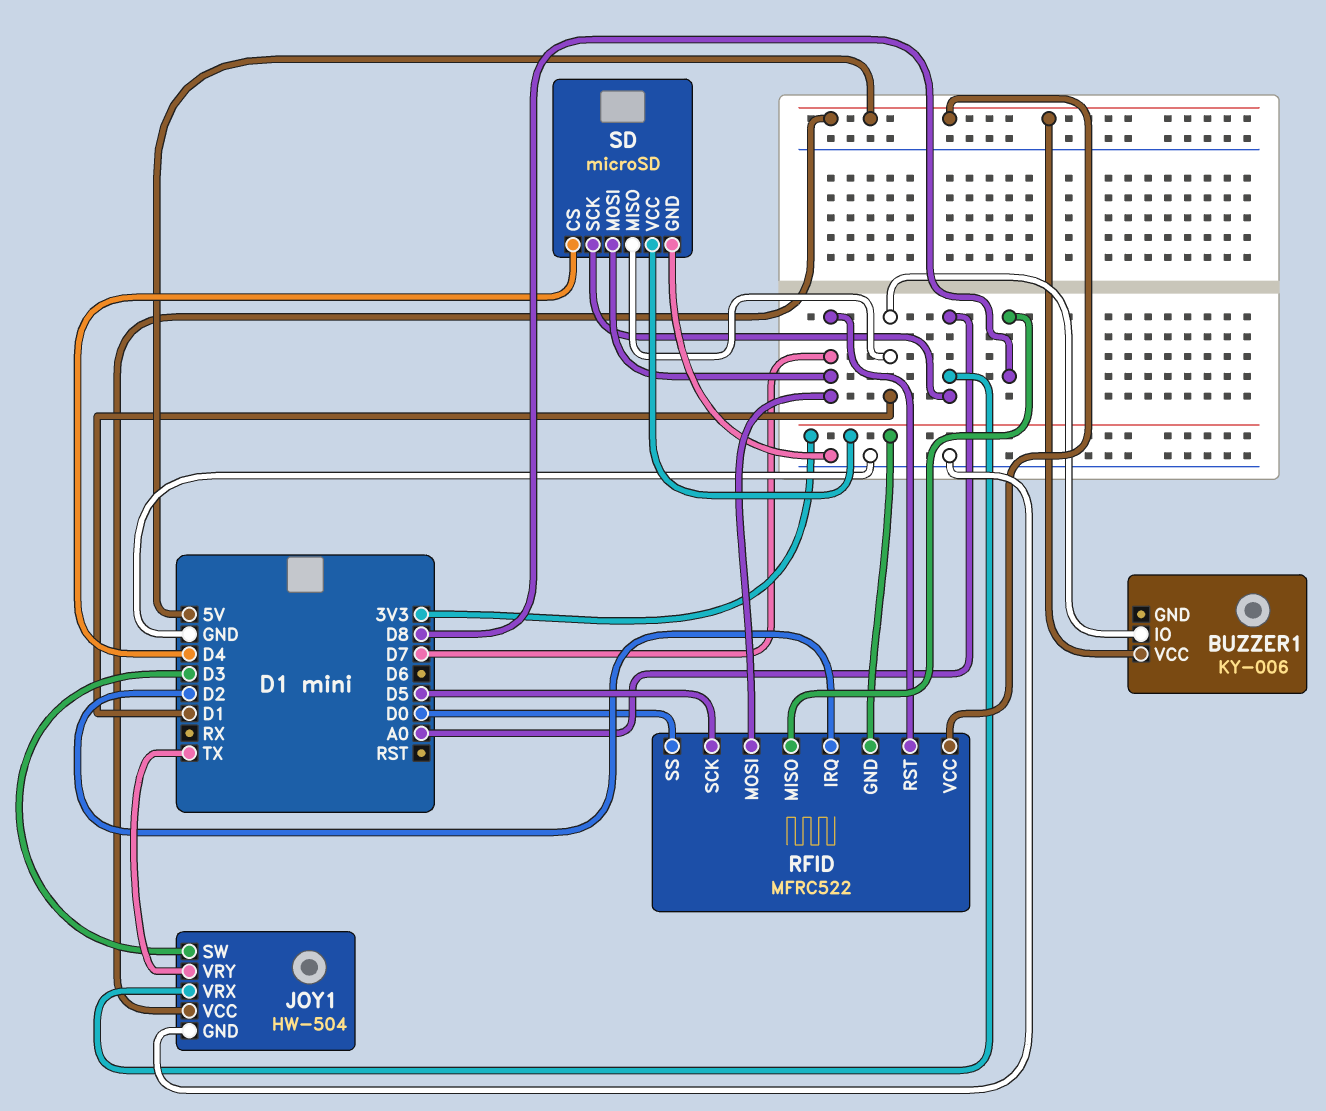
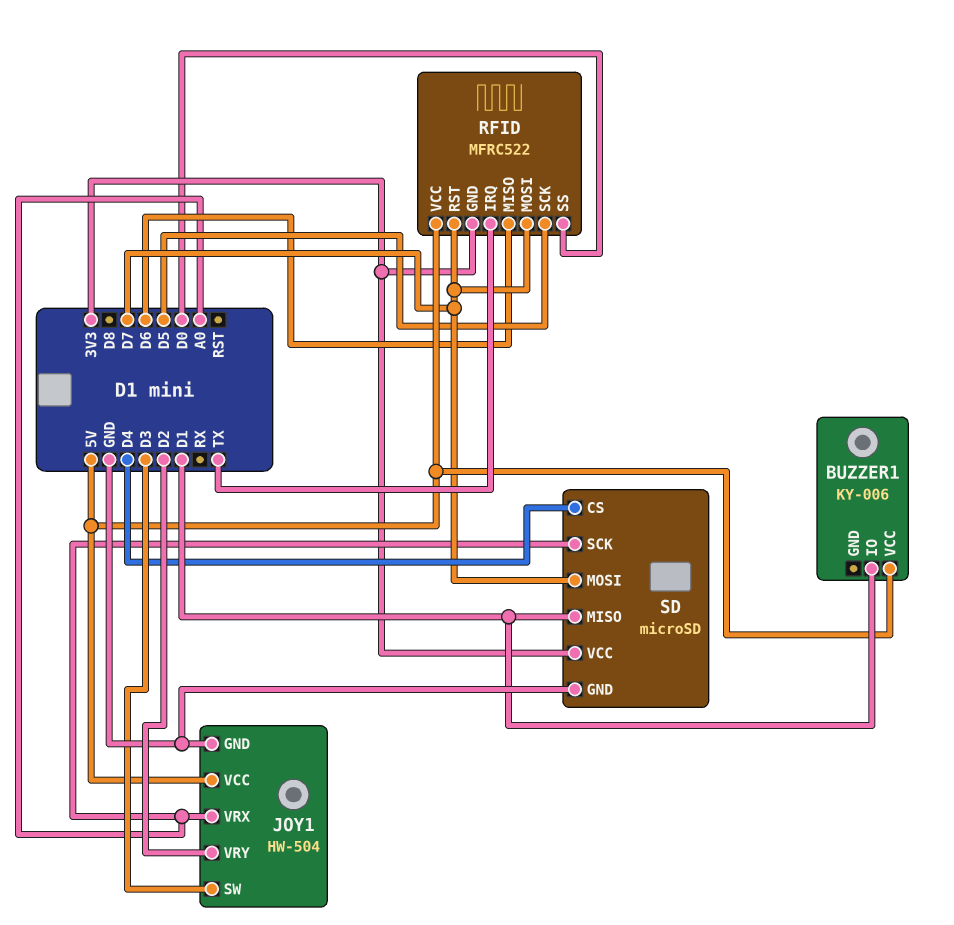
JOY1 pin VRY: TX -> D2
RFID pin IRQ: D2 -> TX
RFID pin MISO: D8 -> D6

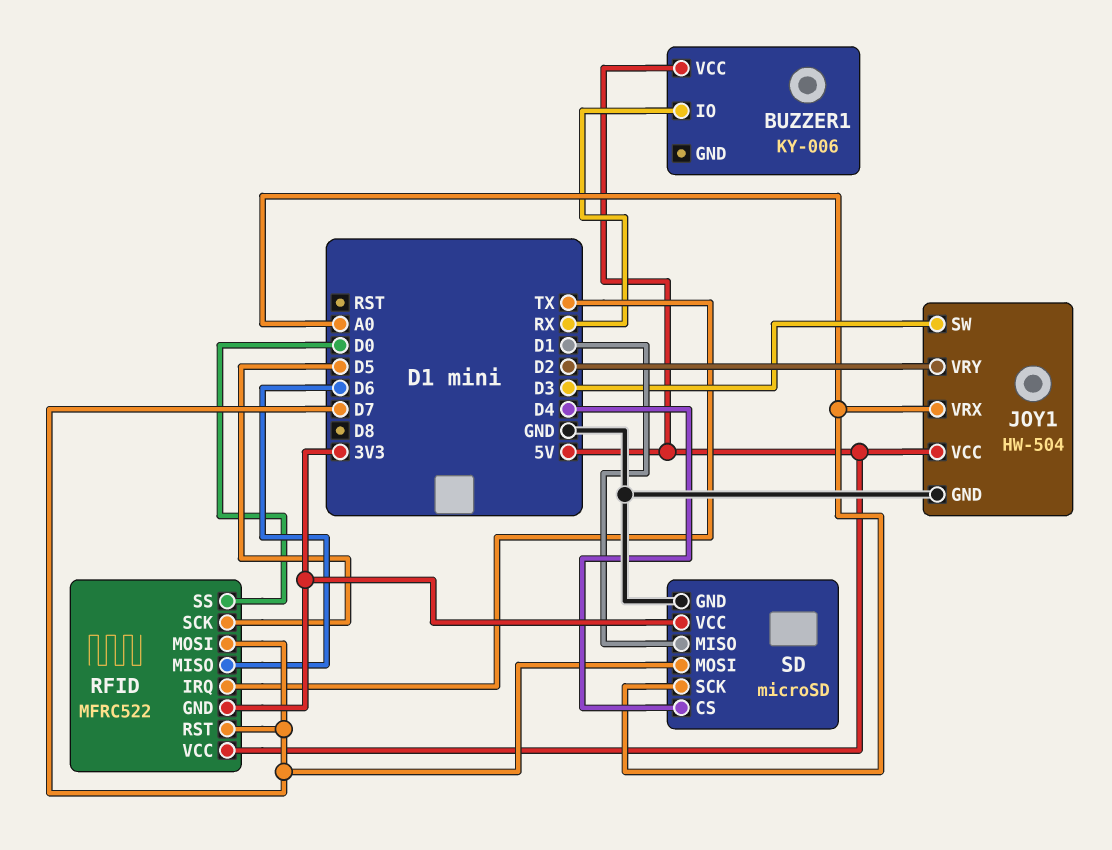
BUZZER1 pin IO: D1 -> RX

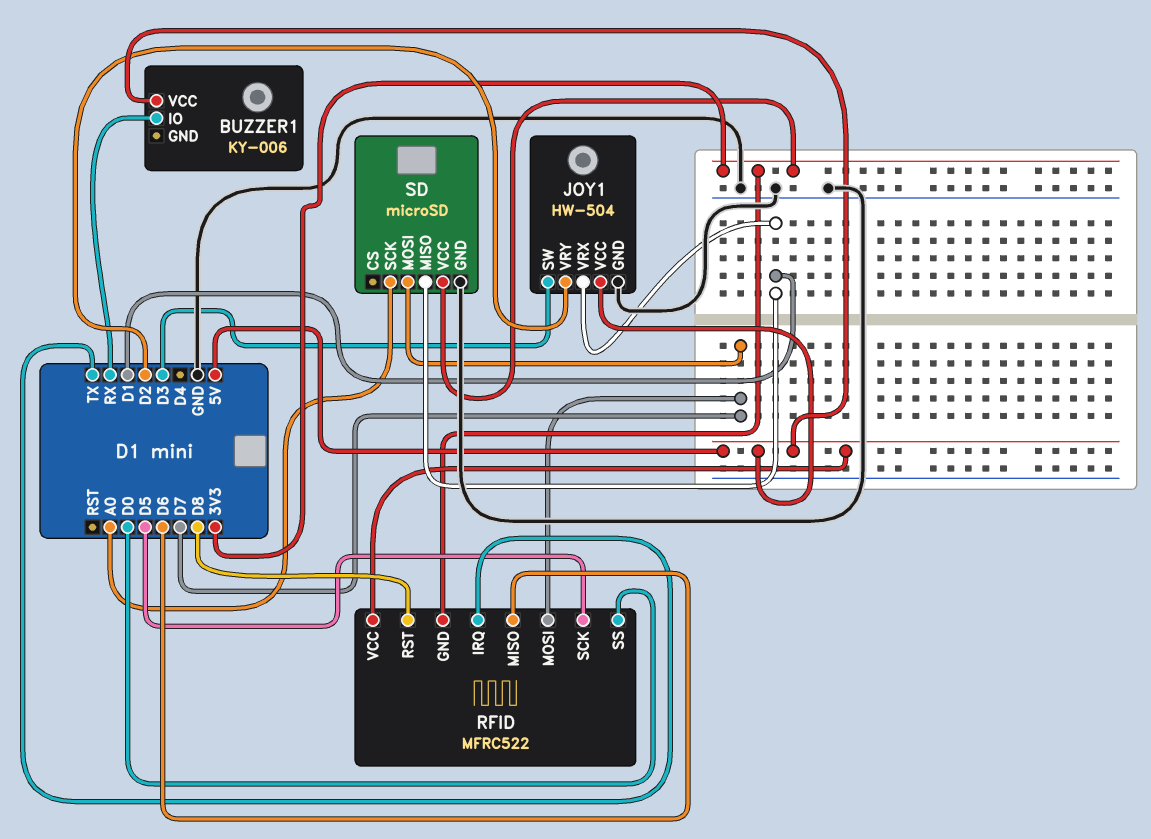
JOY1 pin VRX: A0 -> D1
RFID pin RST: D7 -> D8
SD pin CS: D4 -> none

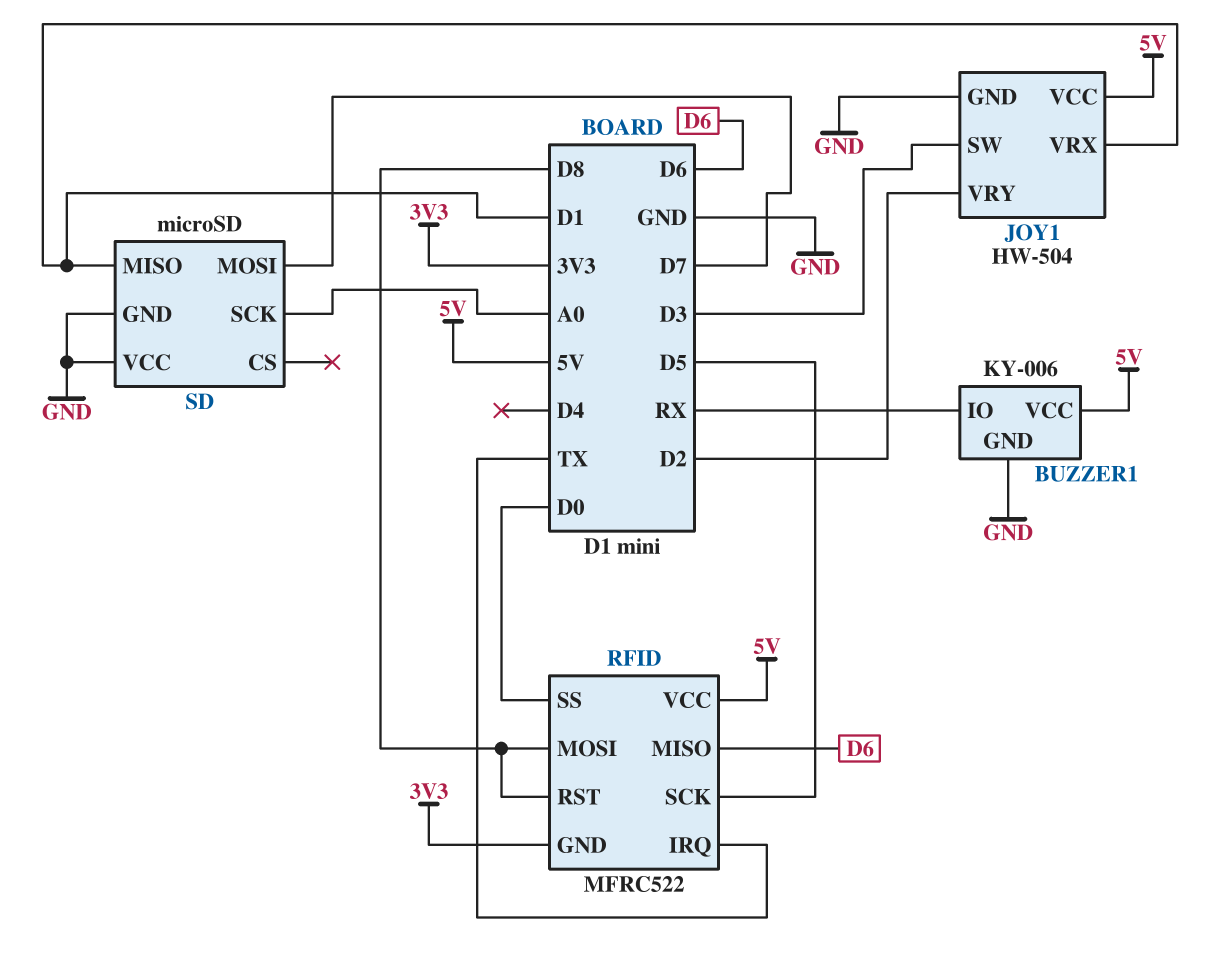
BUZZER1 pin GND: none -> GND
RFID pin MOSI: D7 -> D8
SD pin VCC: 3V3 -> GND

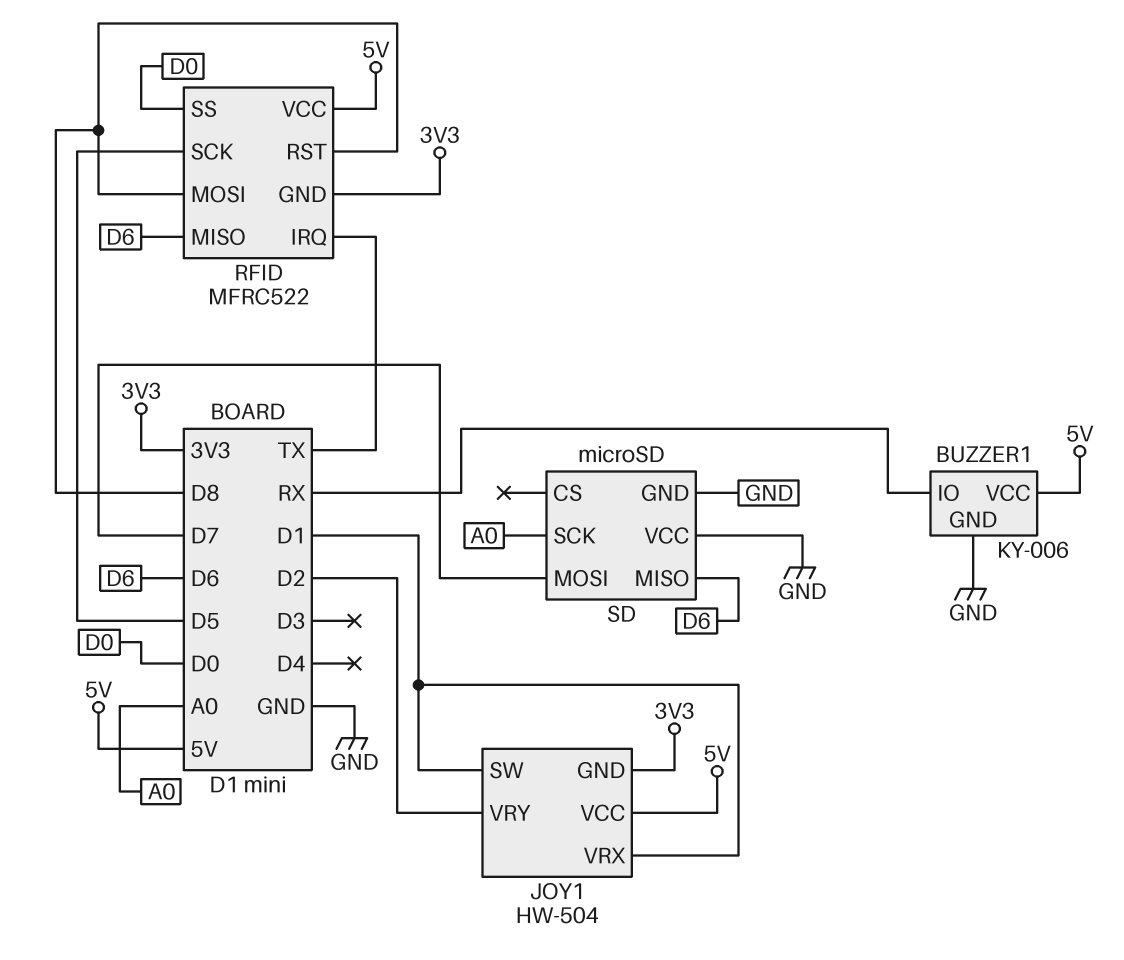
JOY1 pin GND: GND -> 3V3
JOY1 pin SW: D3 -> D1
SD pin MISO: D1 -> D6

